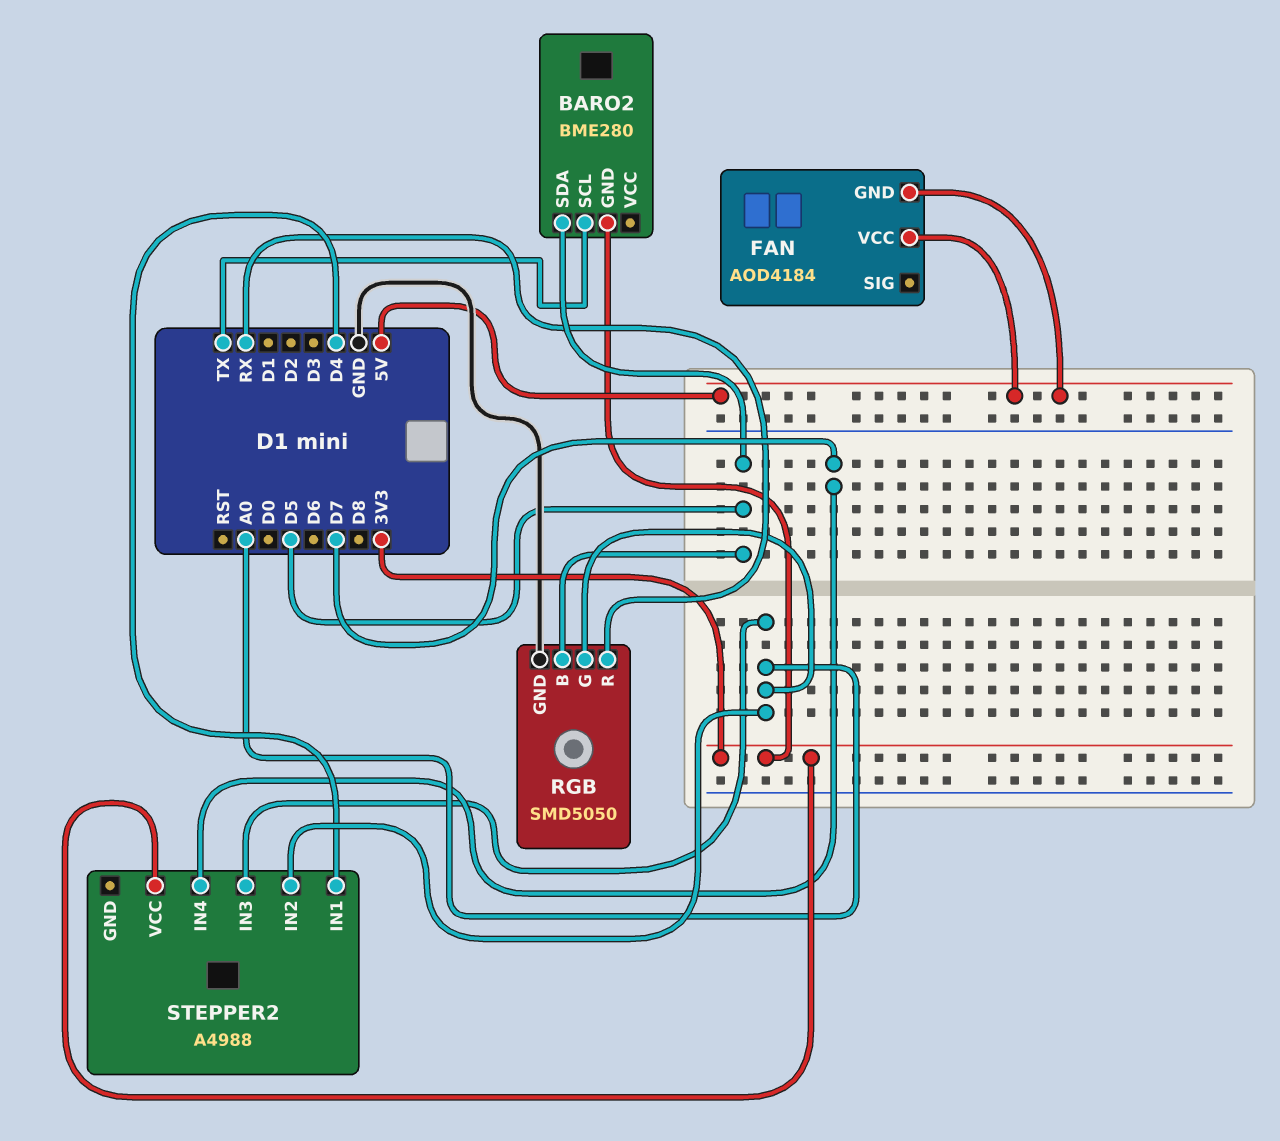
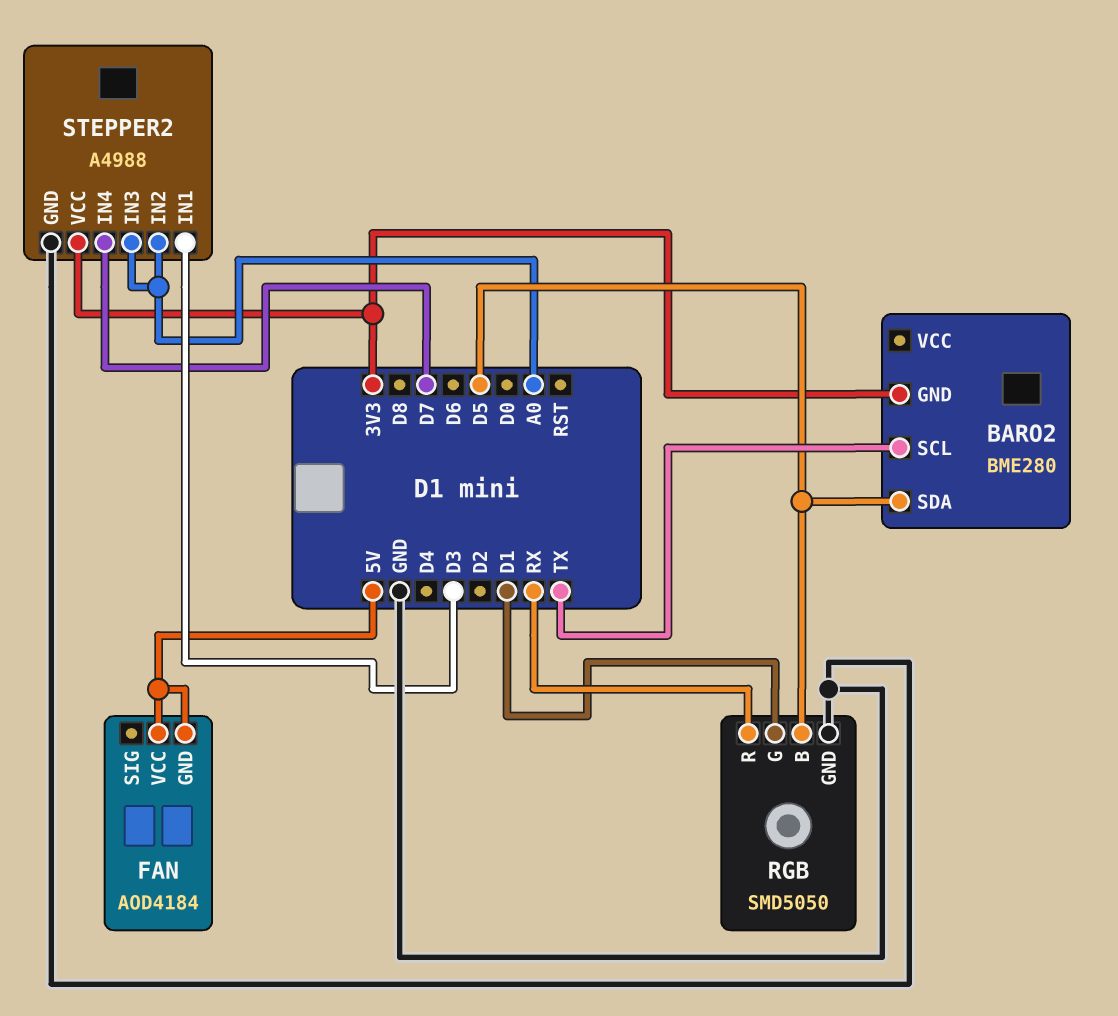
RGB pin G: A0 -> D1
STEPPER2 pin GND: none -> GND
STEPPER2 pin IN1: D4 -> D3

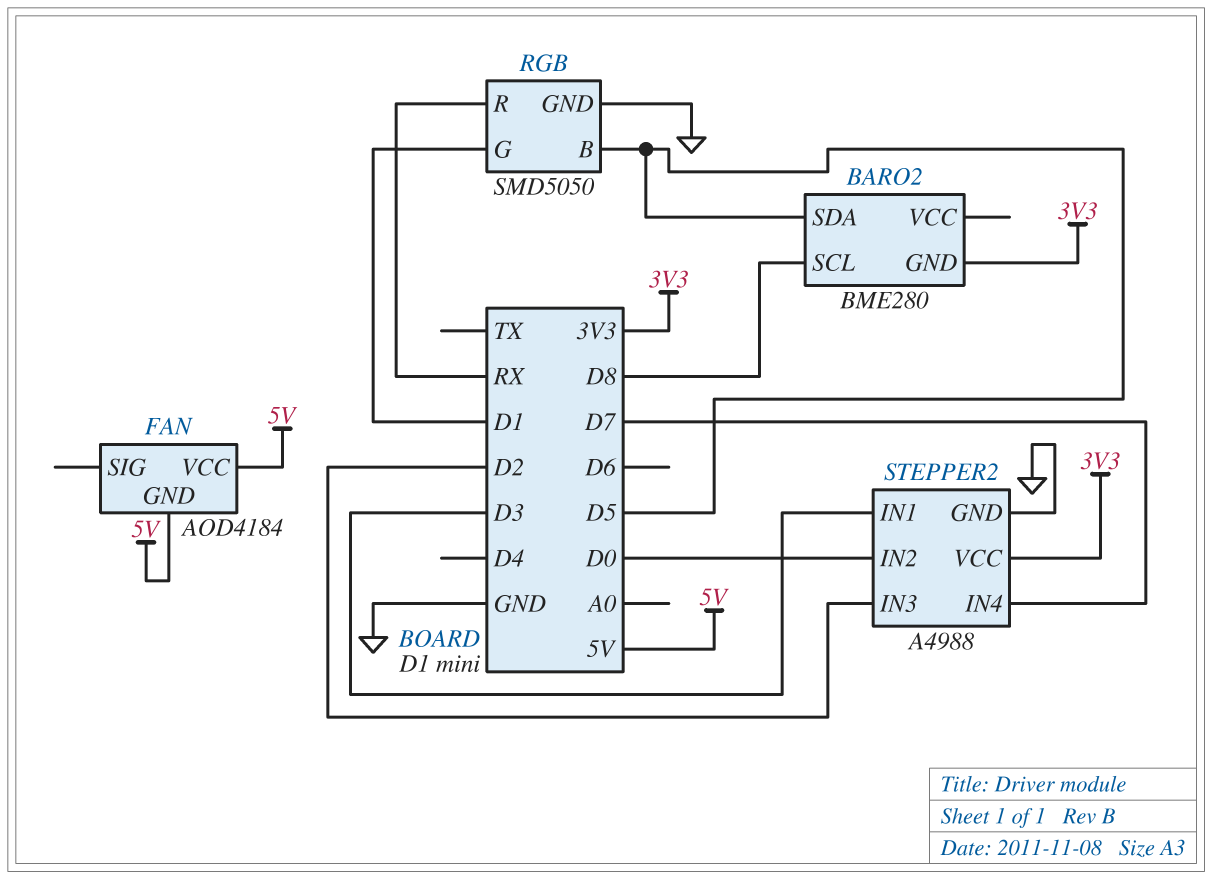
BARO2 pin SCL: TX -> D8
STEPPER2 pin IN2: A0 -> D0
STEPPER2 pin IN3: A0 -> D2

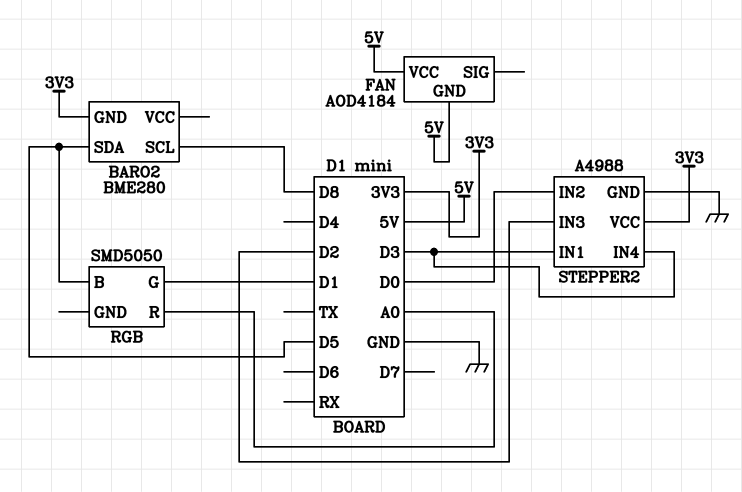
RGB pin GND: GND -> none
RGB pin R: RX -> A0
STEPPER2 pin IN4: D7 -> D3

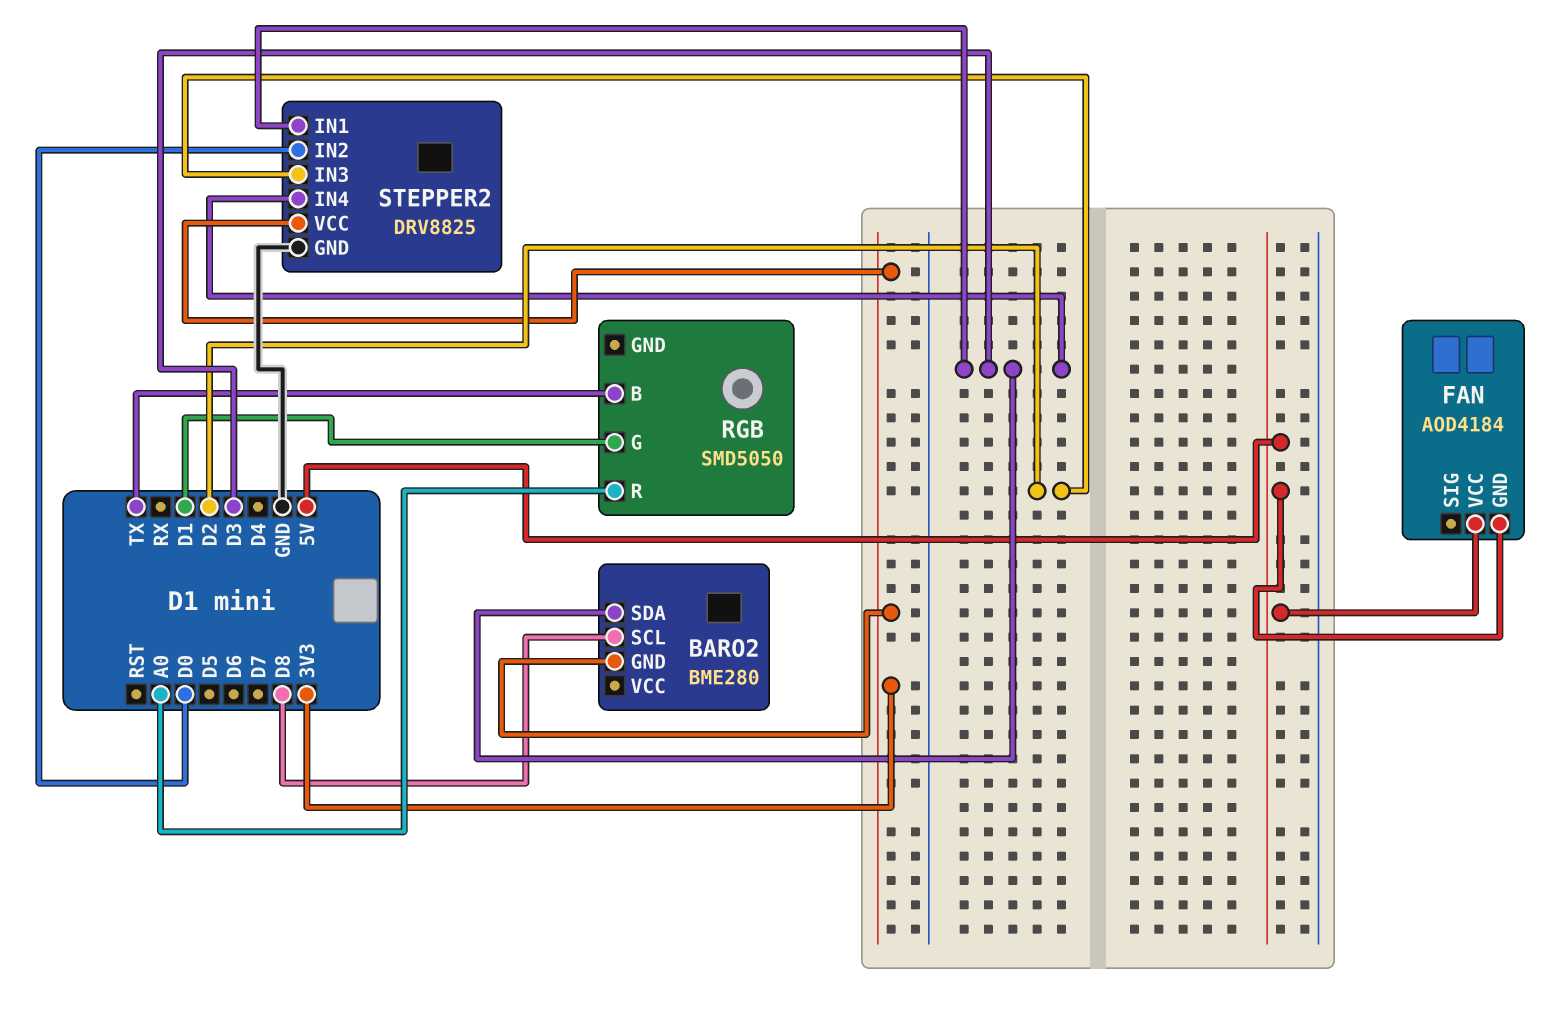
BARO2 pin SDA: D5 -> D3
RGB pin B: D5 -> TX
STEPPER2: A4988 -> DRV8825

